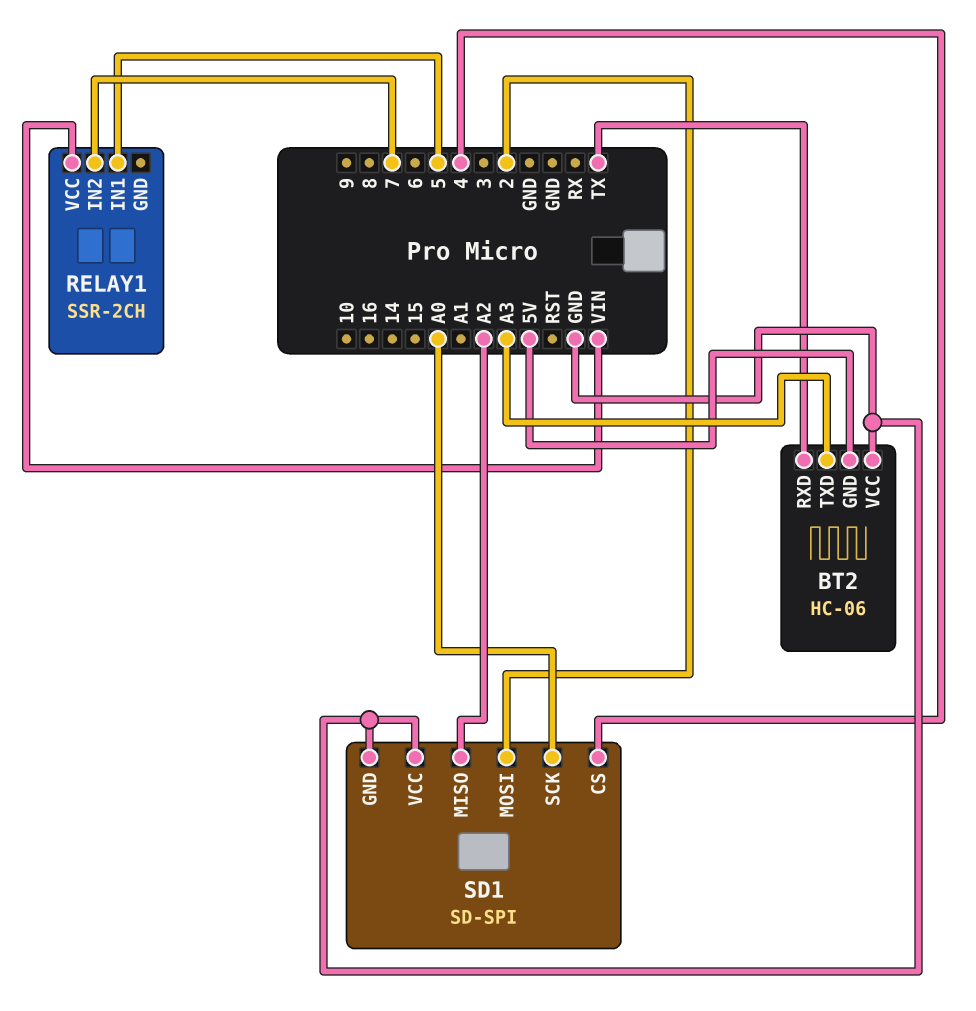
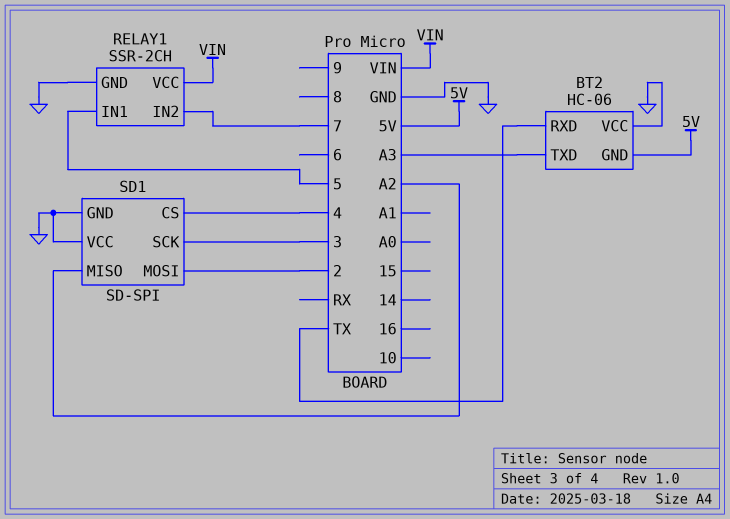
RELAY1 pin GND: none -> GND
SD1 pin SCK: A0 -> 3

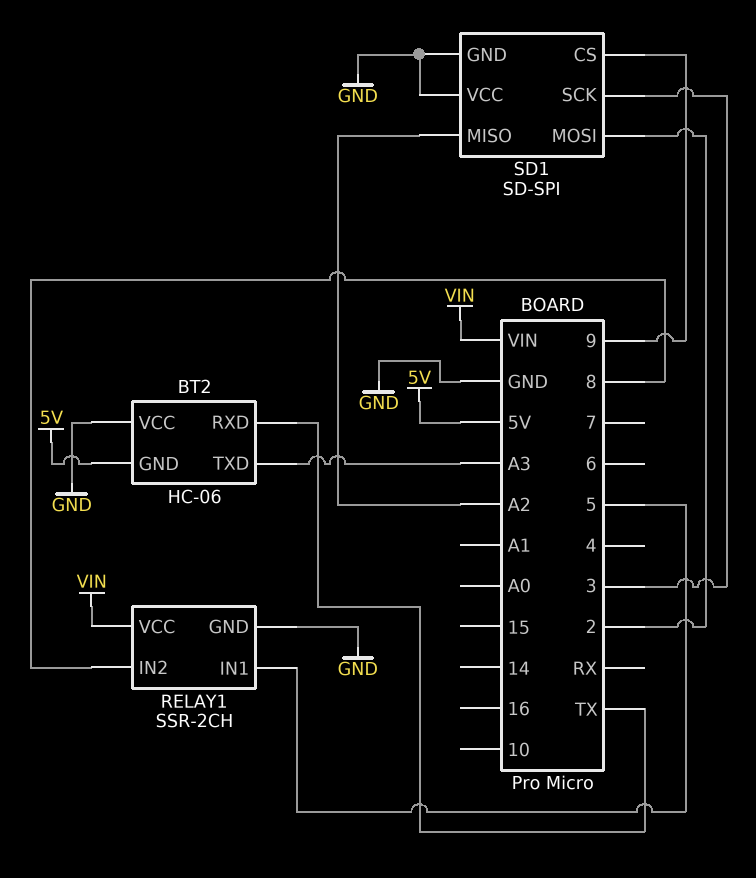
RELAY1 pin IN2: 7 -> 8
SD1 pin CS: 4 -> 9

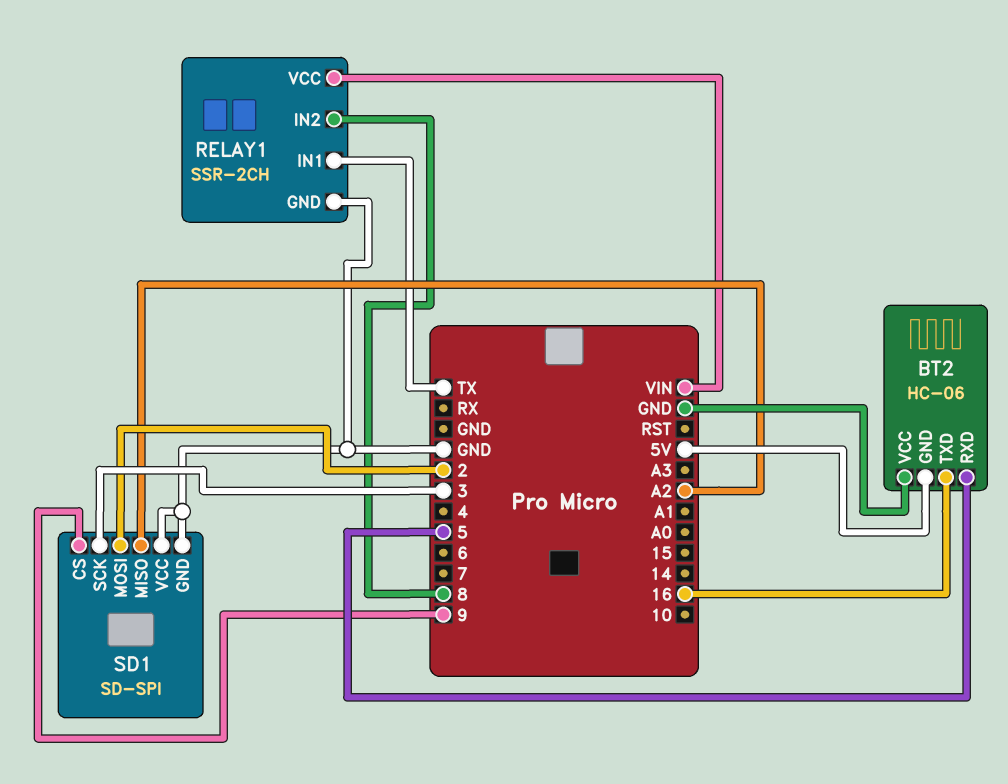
BT2 pin RXD: TX -> 5
BT2 pin TXD: A3 -> 16
RELAY1 pin IN1: 5 -> TX

